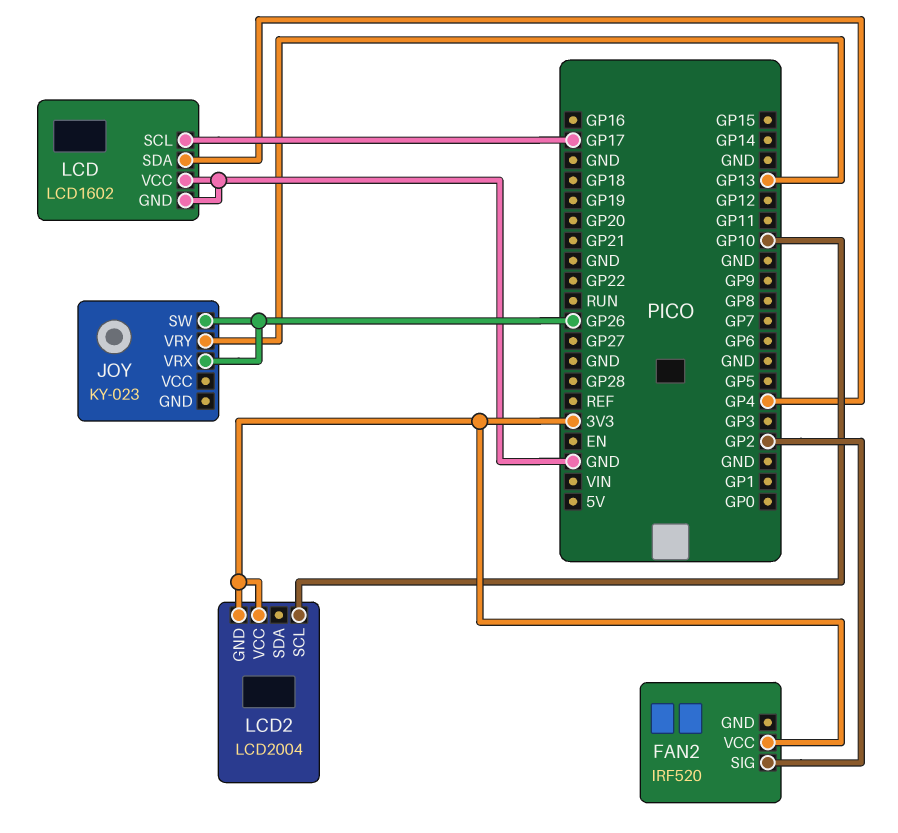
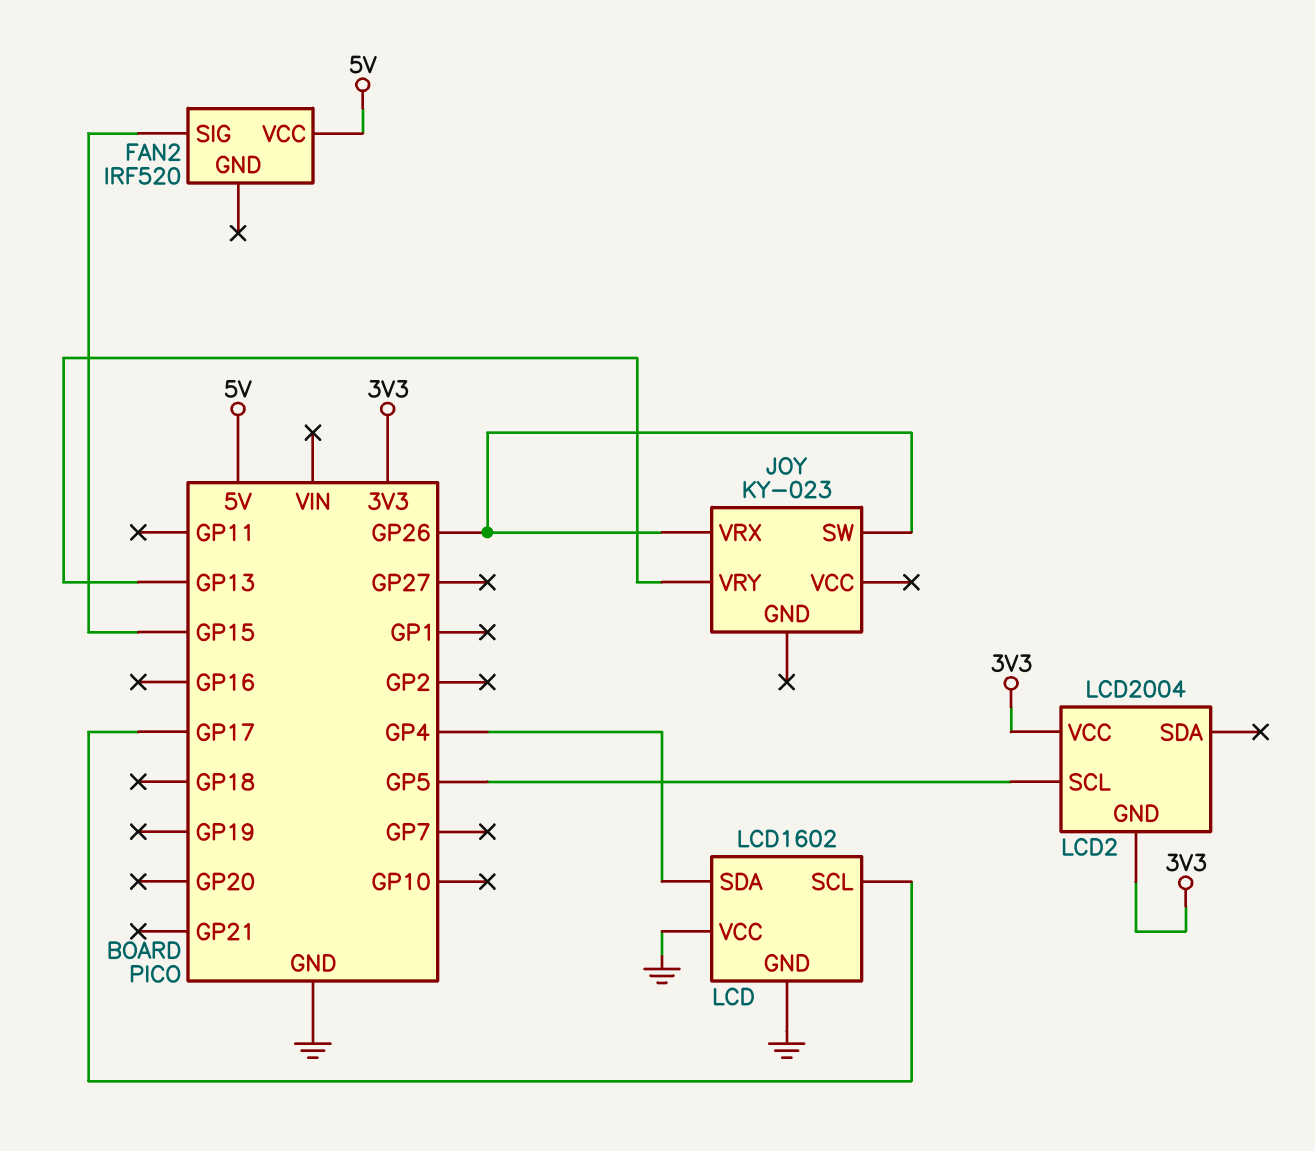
FAN2 pin SIG: GP2 -> GP15
FAN2 pin VCC: 3V3 -> 5V
LCD2 pin SCL: GP10 -> GP5

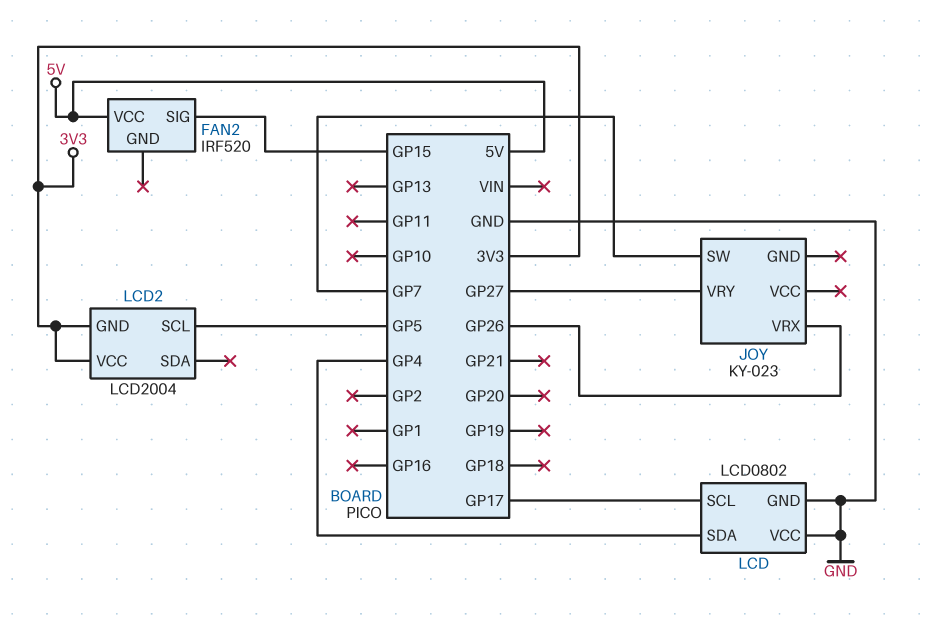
JOY pin SW: GP26 -> GP7
JOY pin VRY: GP13 -> GP27
LCD: LCD1602 -> LCD0802

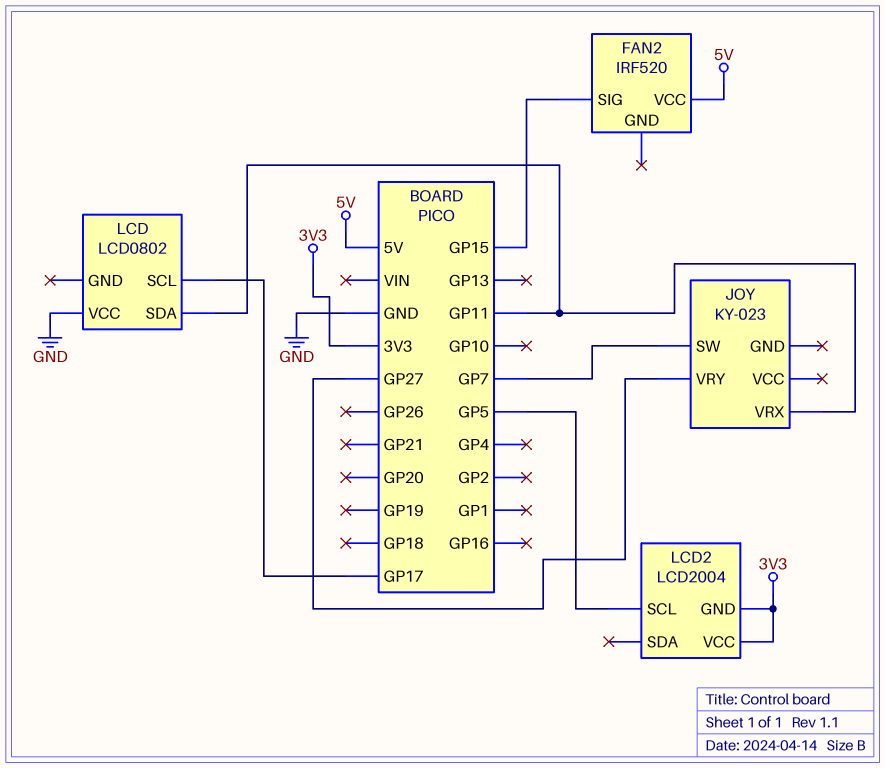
JOY pin VRX: GP26 -> GP11
LCD pin GND: GND -> none
LCD pin SDA: GP4 -> GP11

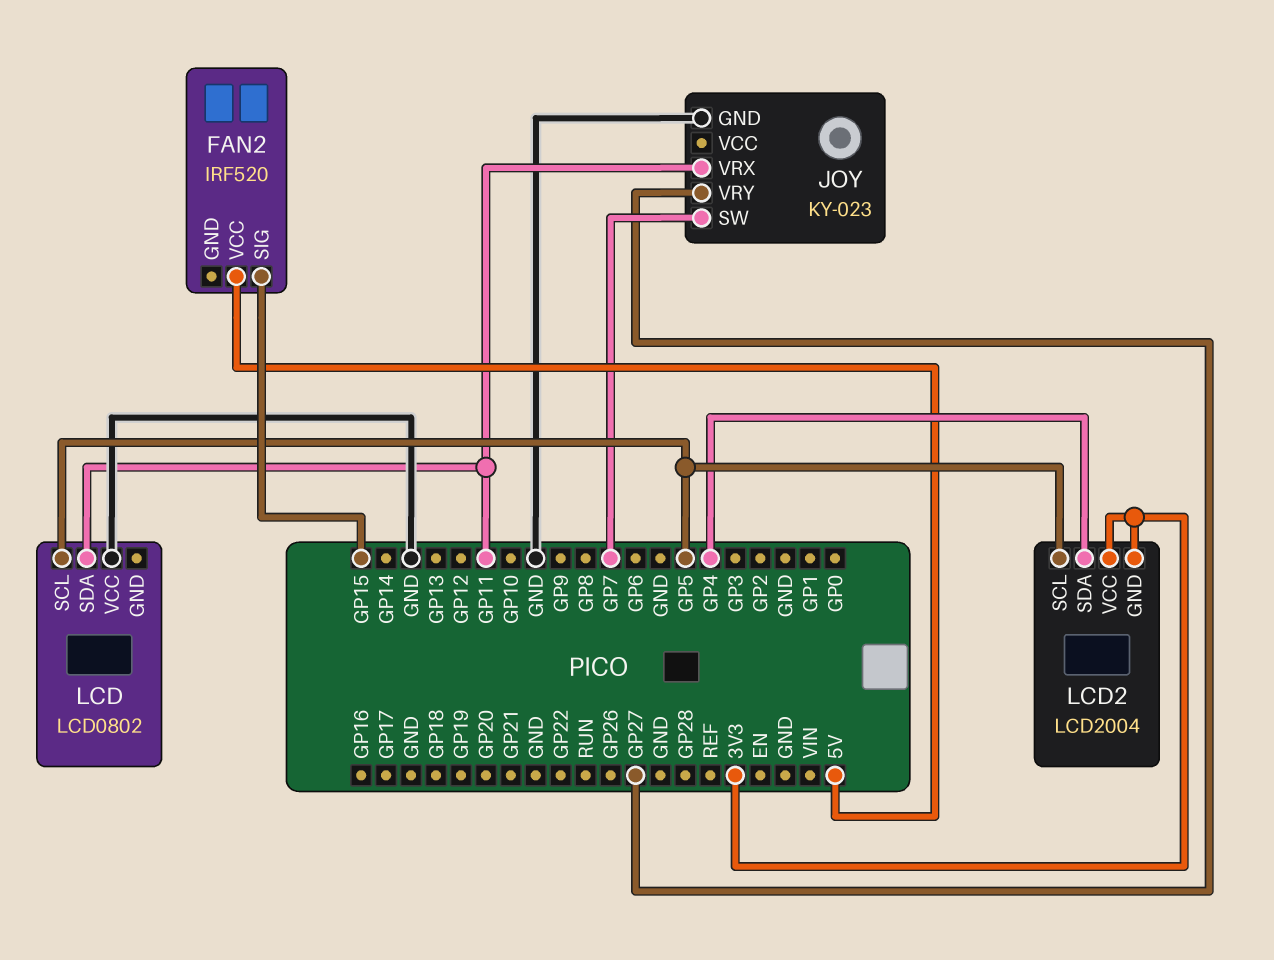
JOY pin GND: none -> GND
LCD pin SCL: GP17 -> GP5
LCD2 pin SDA: none -> GP4

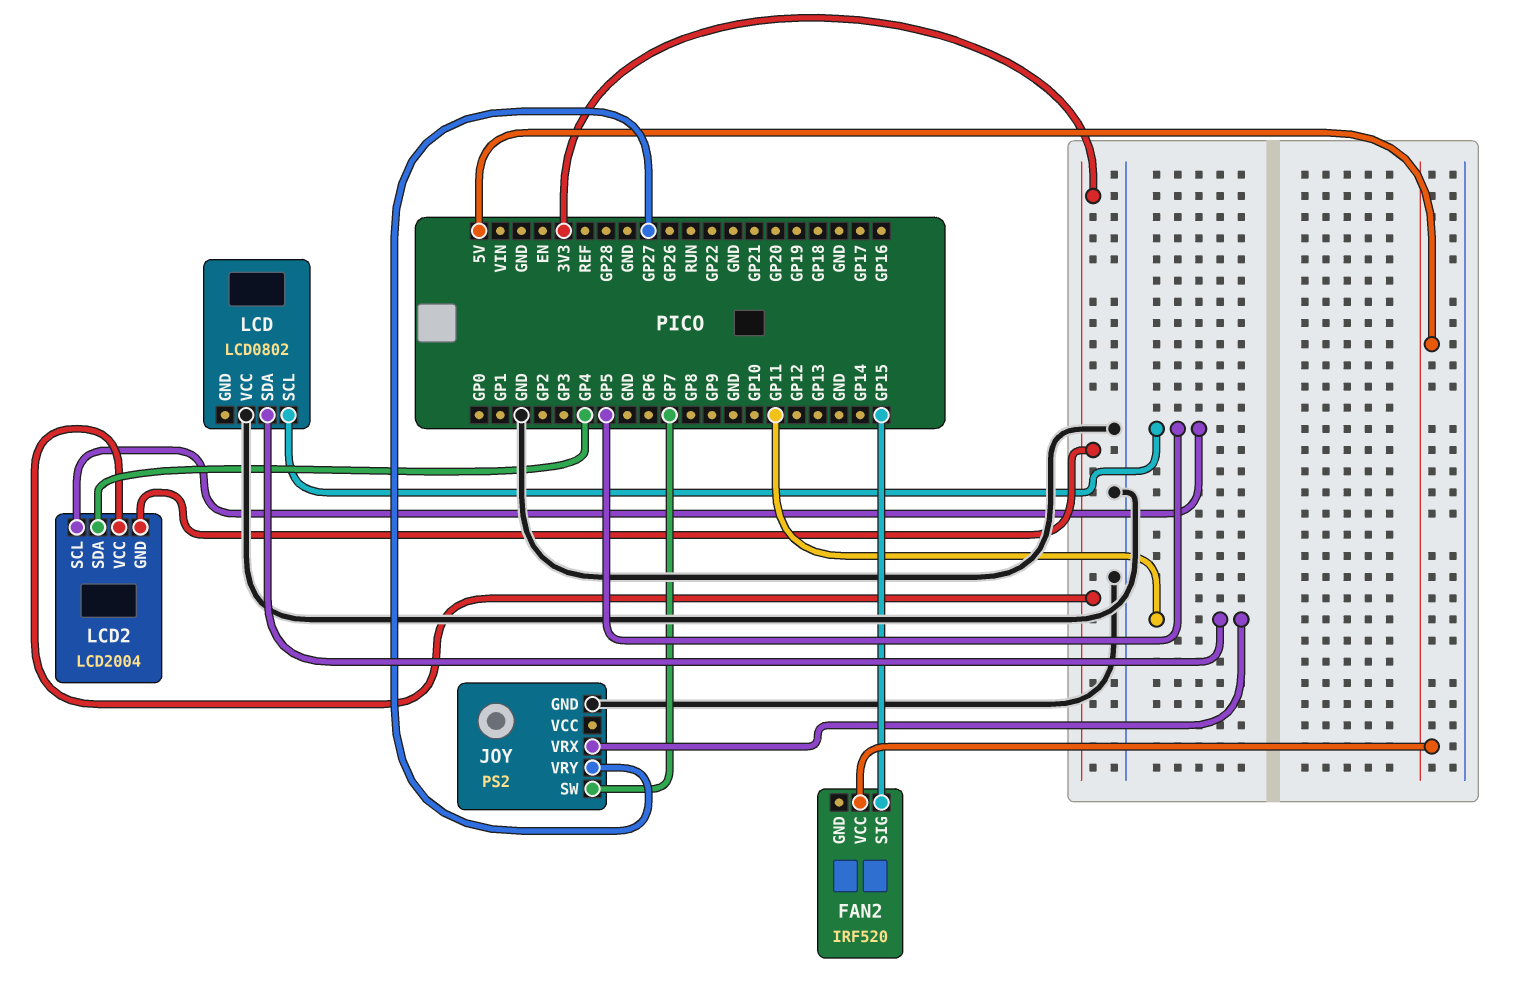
JOY: KY-023 -> PS2

